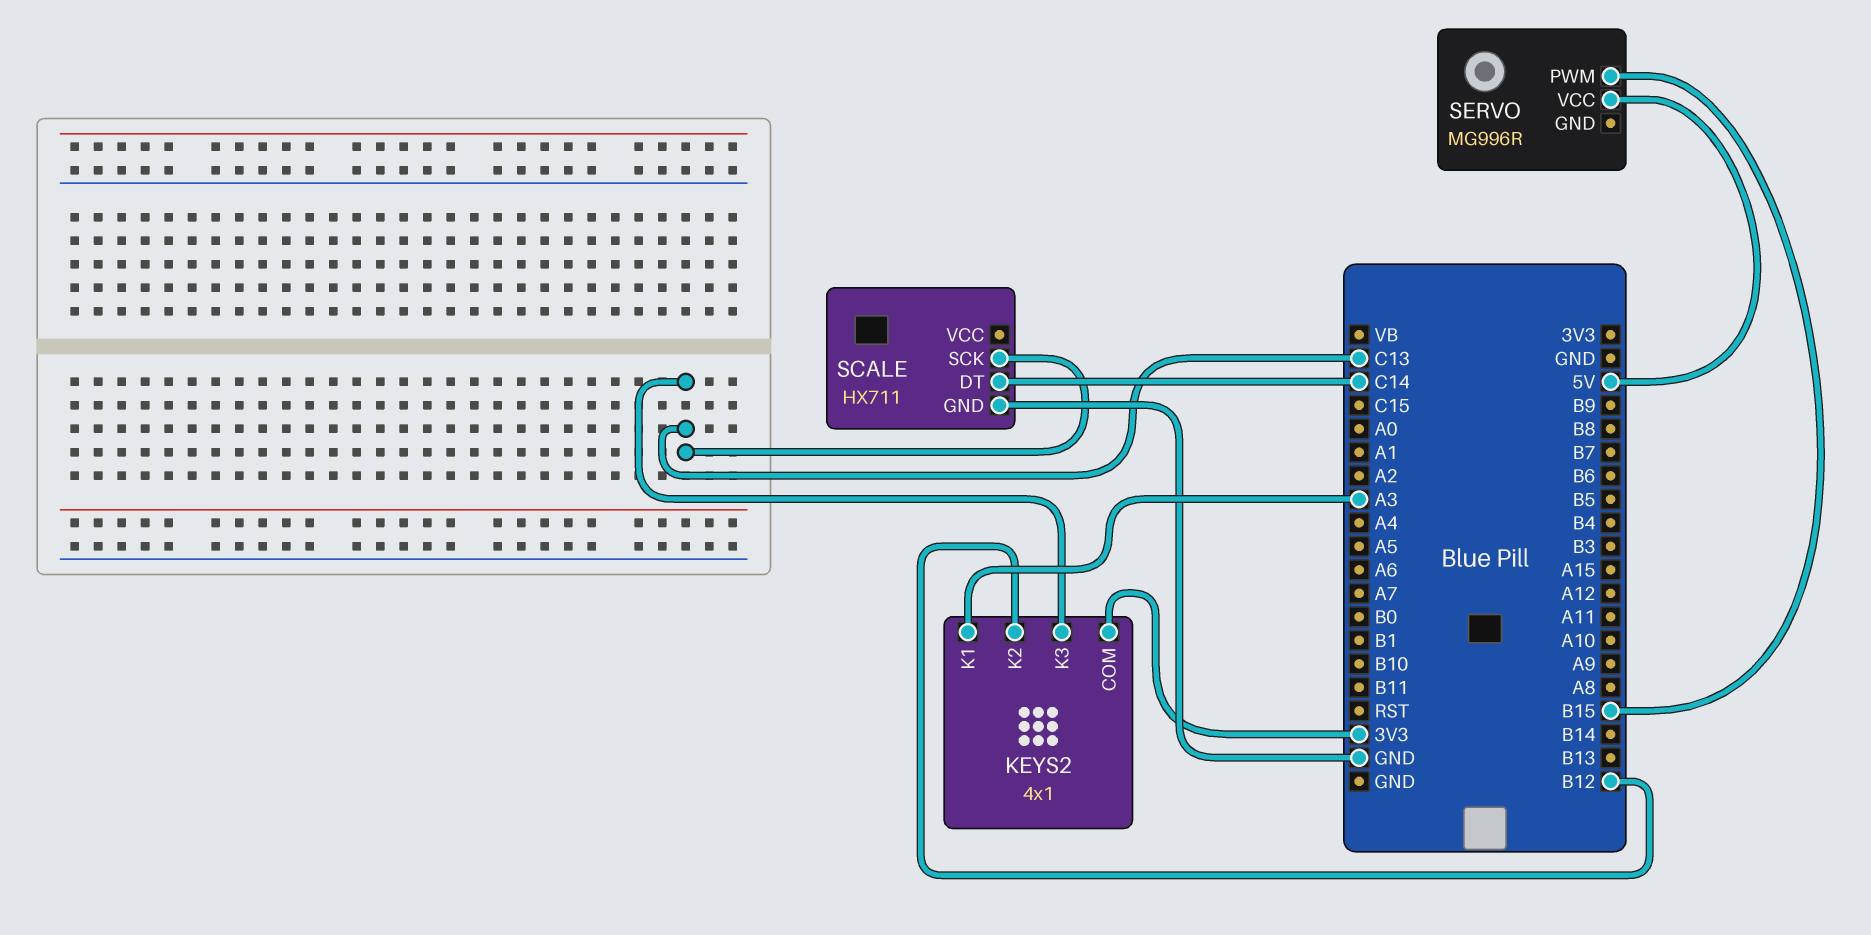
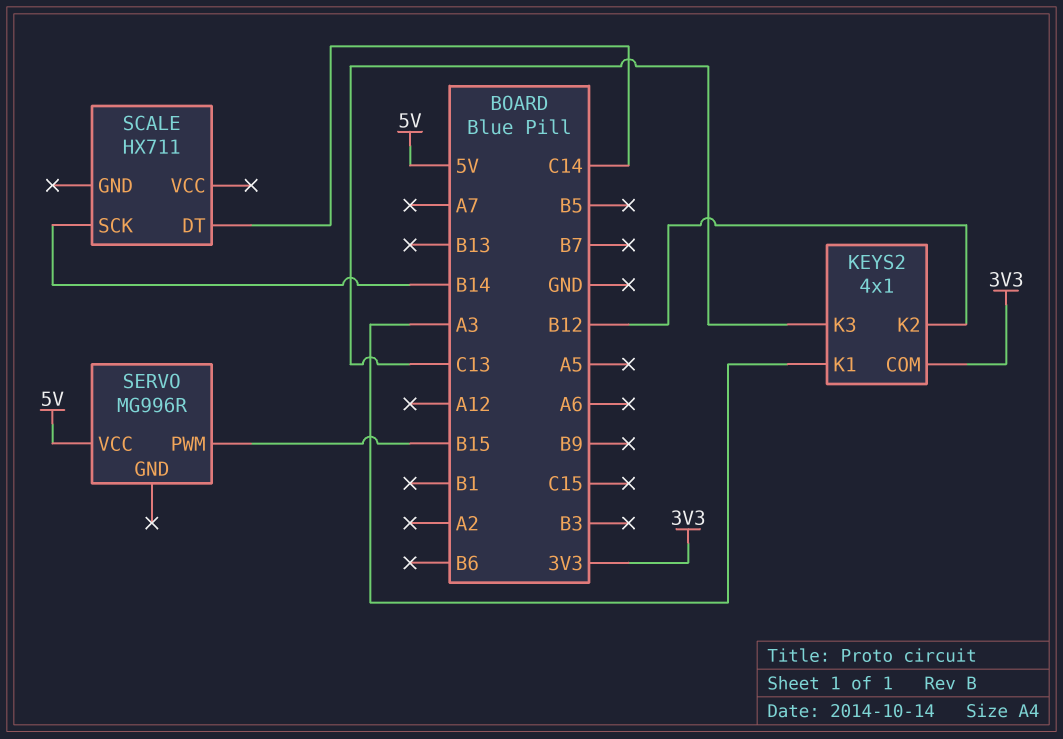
SCALE pin GND: GND -> none
SCALE pin SCK: C13 -> B14

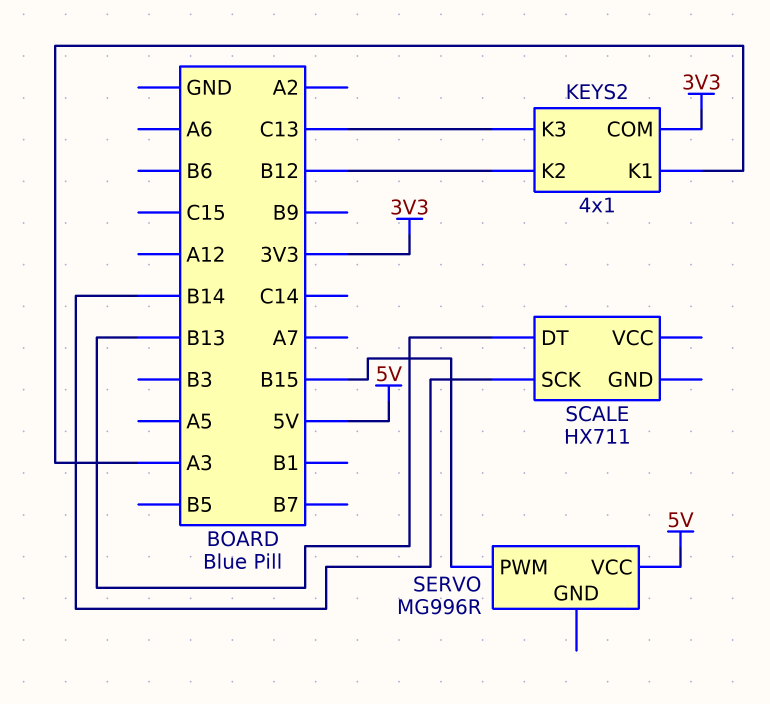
SCALE pin DT: C14 -> B13

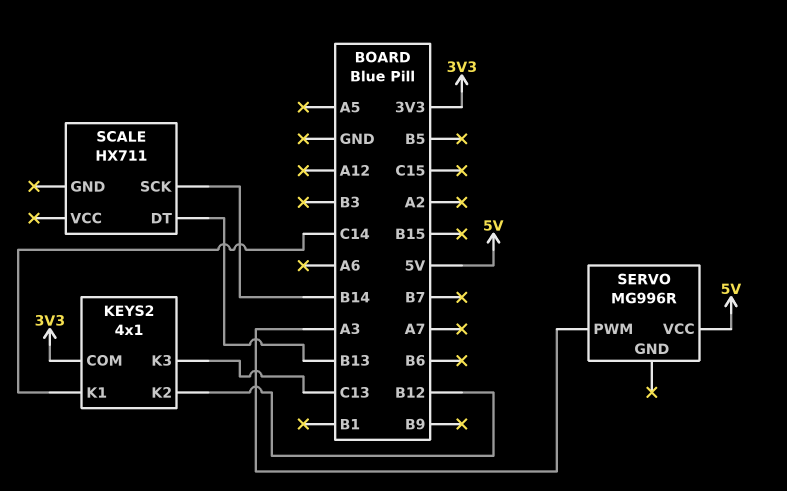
KEYS2 pin K1: A3 -> C14
SERVO pin PWM: B15 -> A3

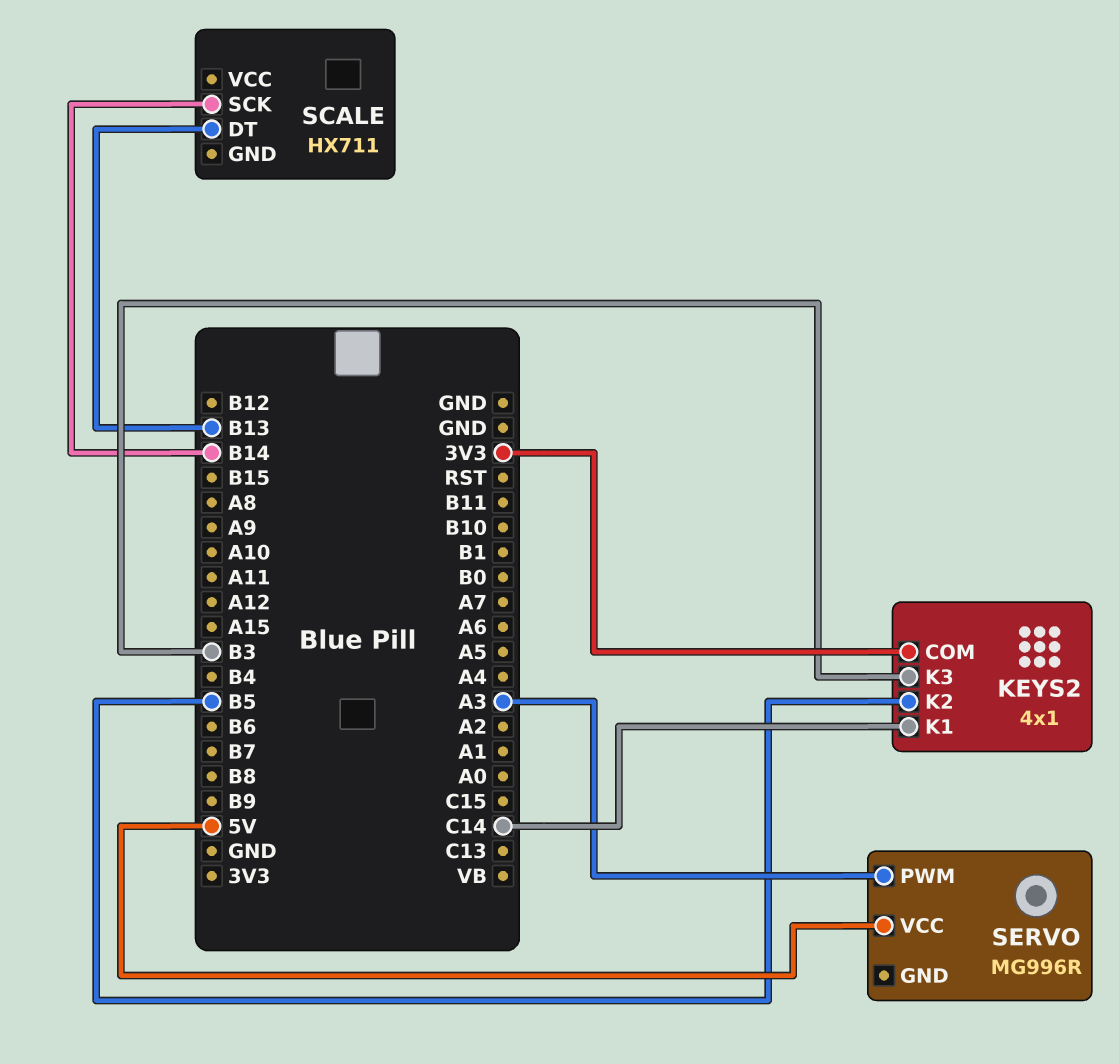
KEYS2 pin K2: B12 -> B5
KEYS2 pin K3: C13 -> B3

